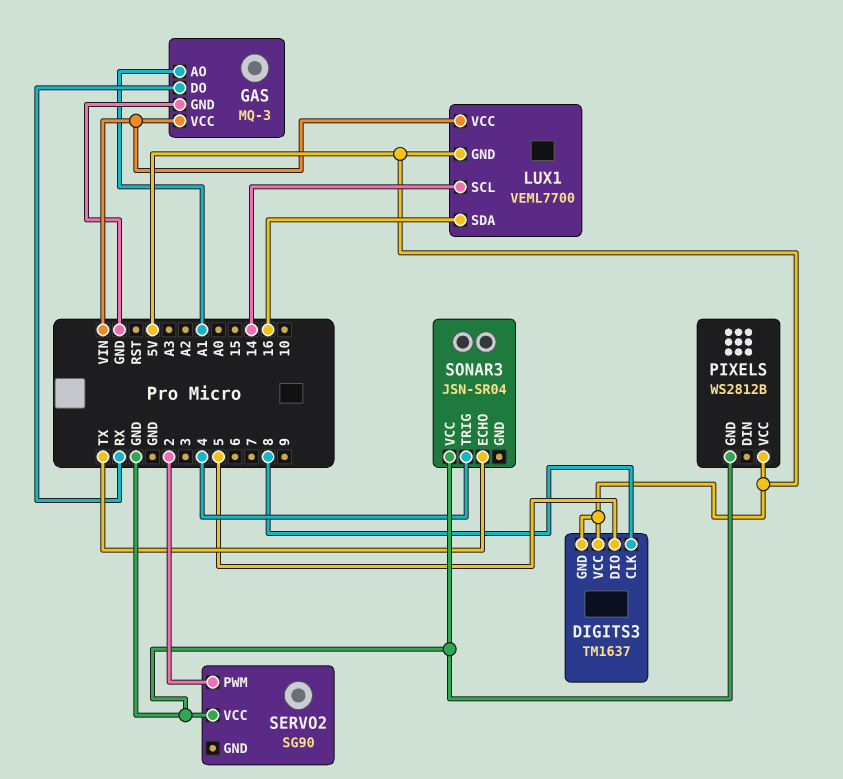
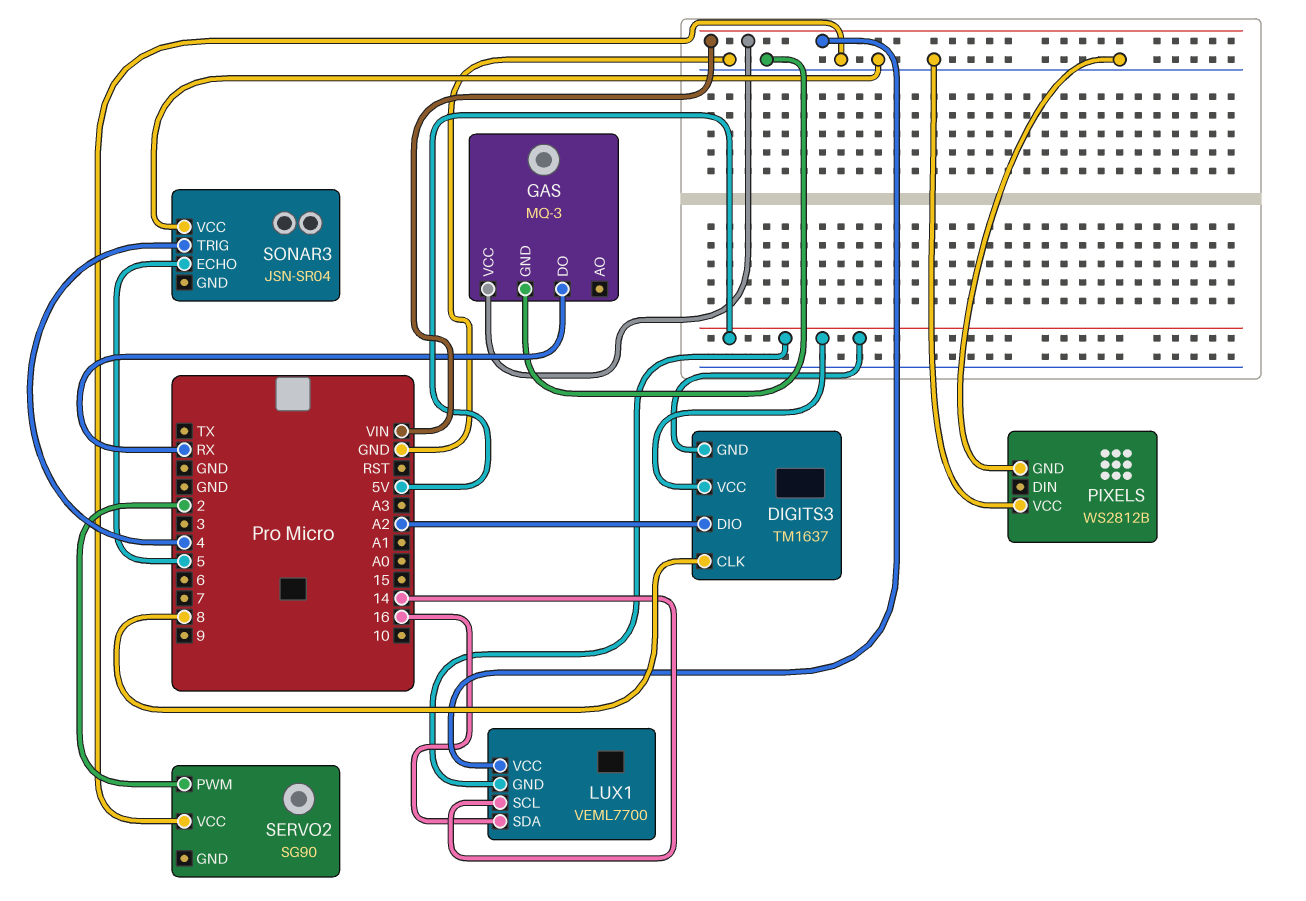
DIGITS3 pin DIO: 5 -> A2
GAS pin AO: A1 -> none
PIXELS pin VCC: 5V -> GND
SONAR3 pin ECHO: TX -> 5

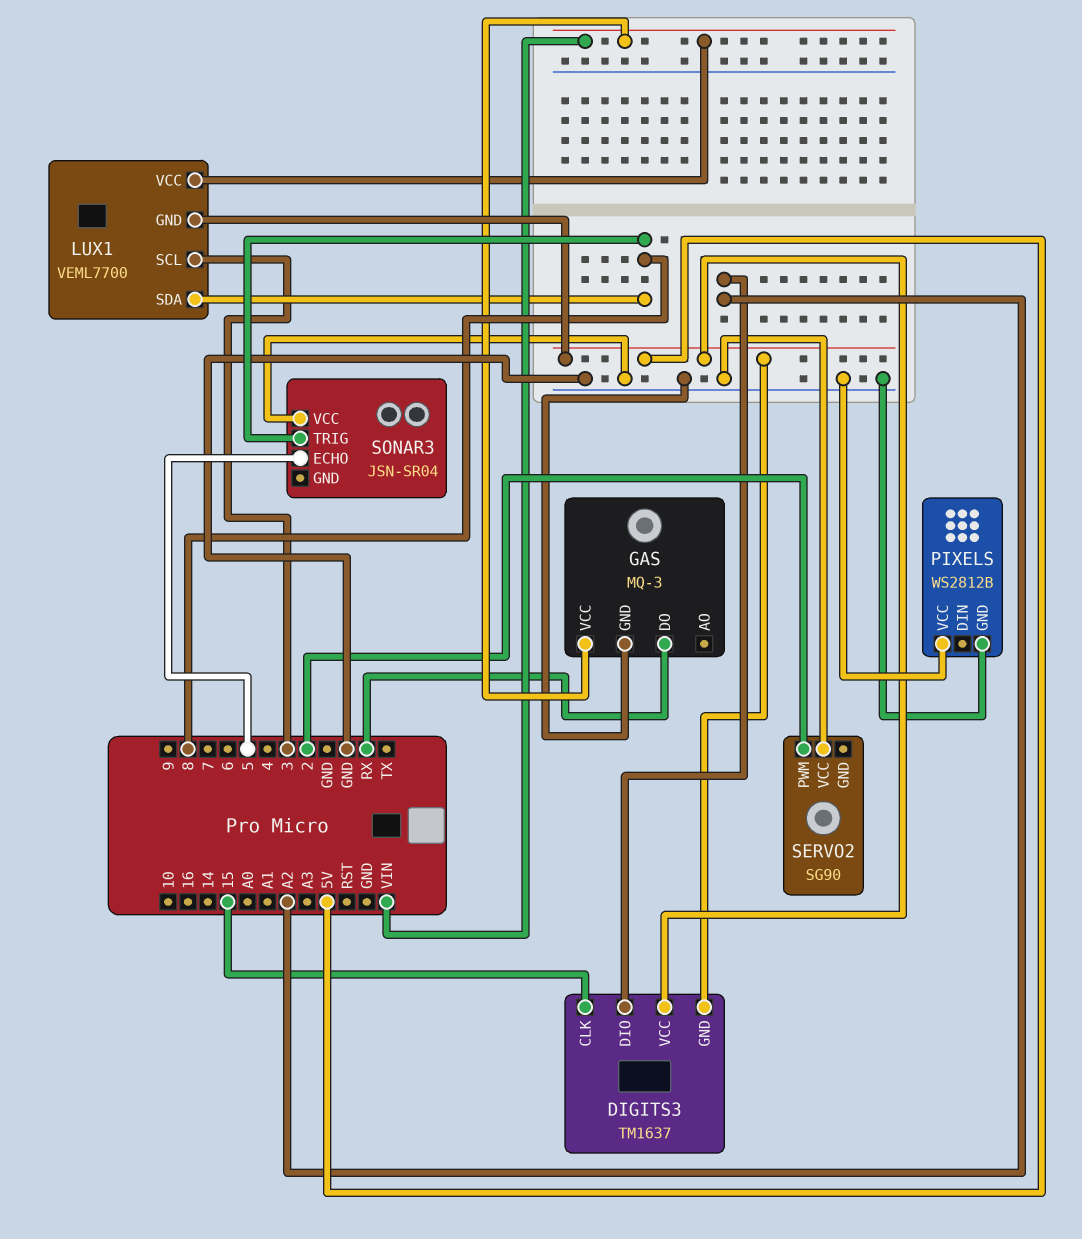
DIGITS3 pin CLK: 8 -> 15
LUX1 pin SCL: 14 -> 3
LUX1 pin SDA: 16 -> 8
SONAR3 pin TRIG: 4 -> 8

